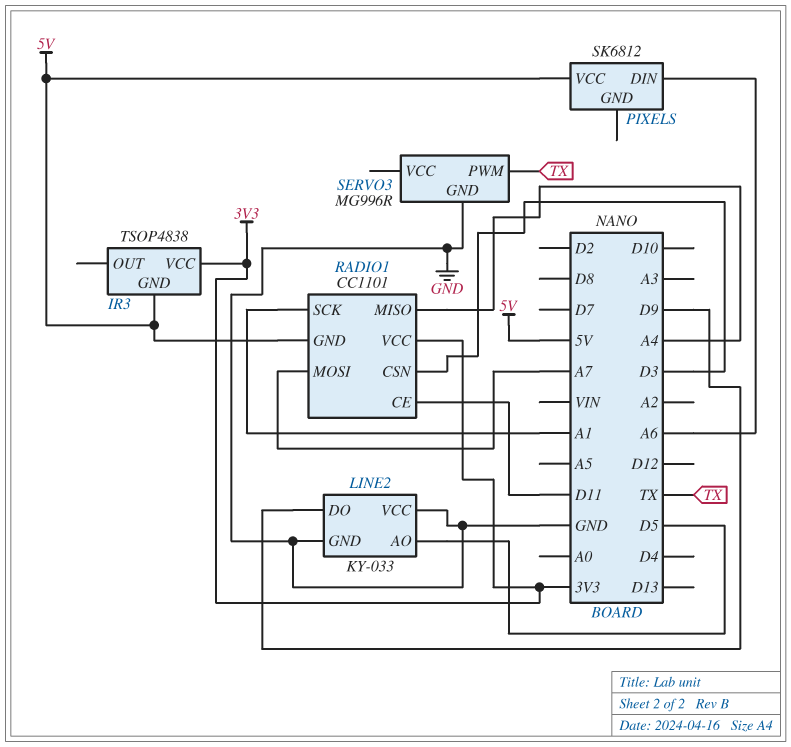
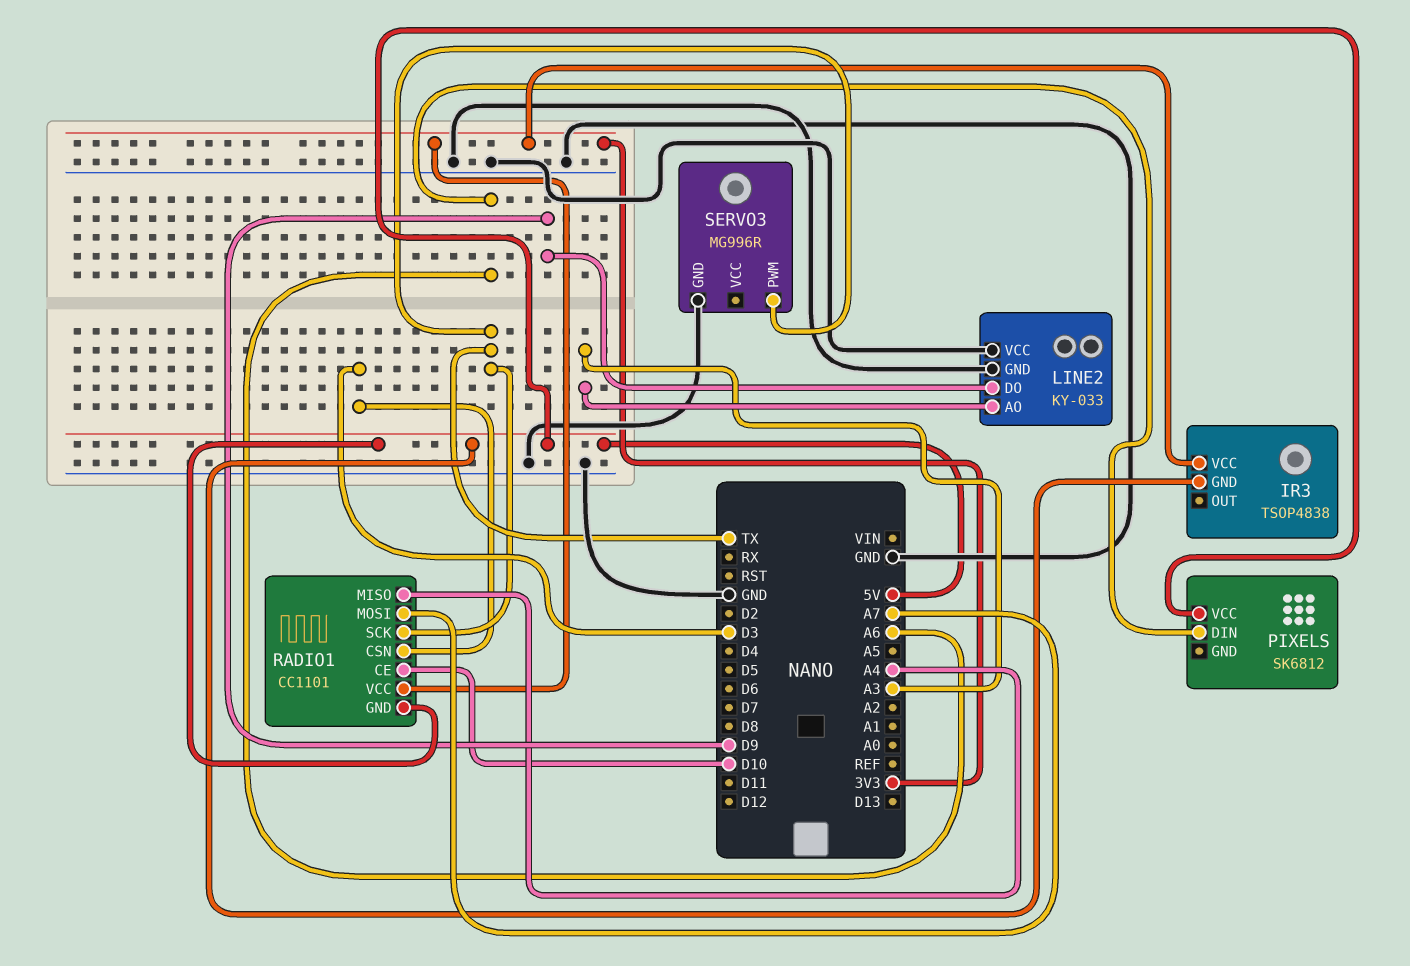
LINE2 pin AO: D5 -> A3
RADIO1 pin CE: D11 -> D10
RADIO1 pin SCK: A1 -> TX

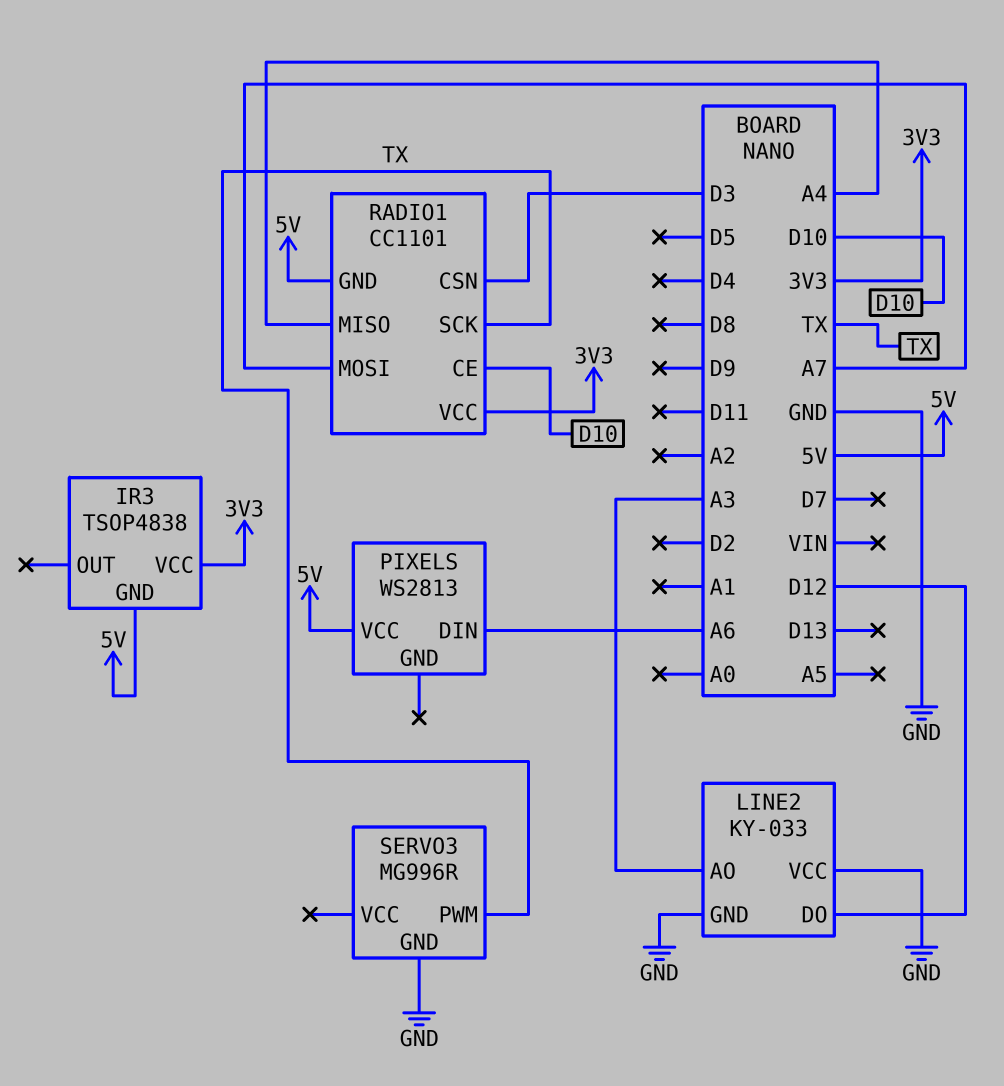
LINE2 pin DO: D9 -> D12
PIXELS: SK6812 -> WS2813

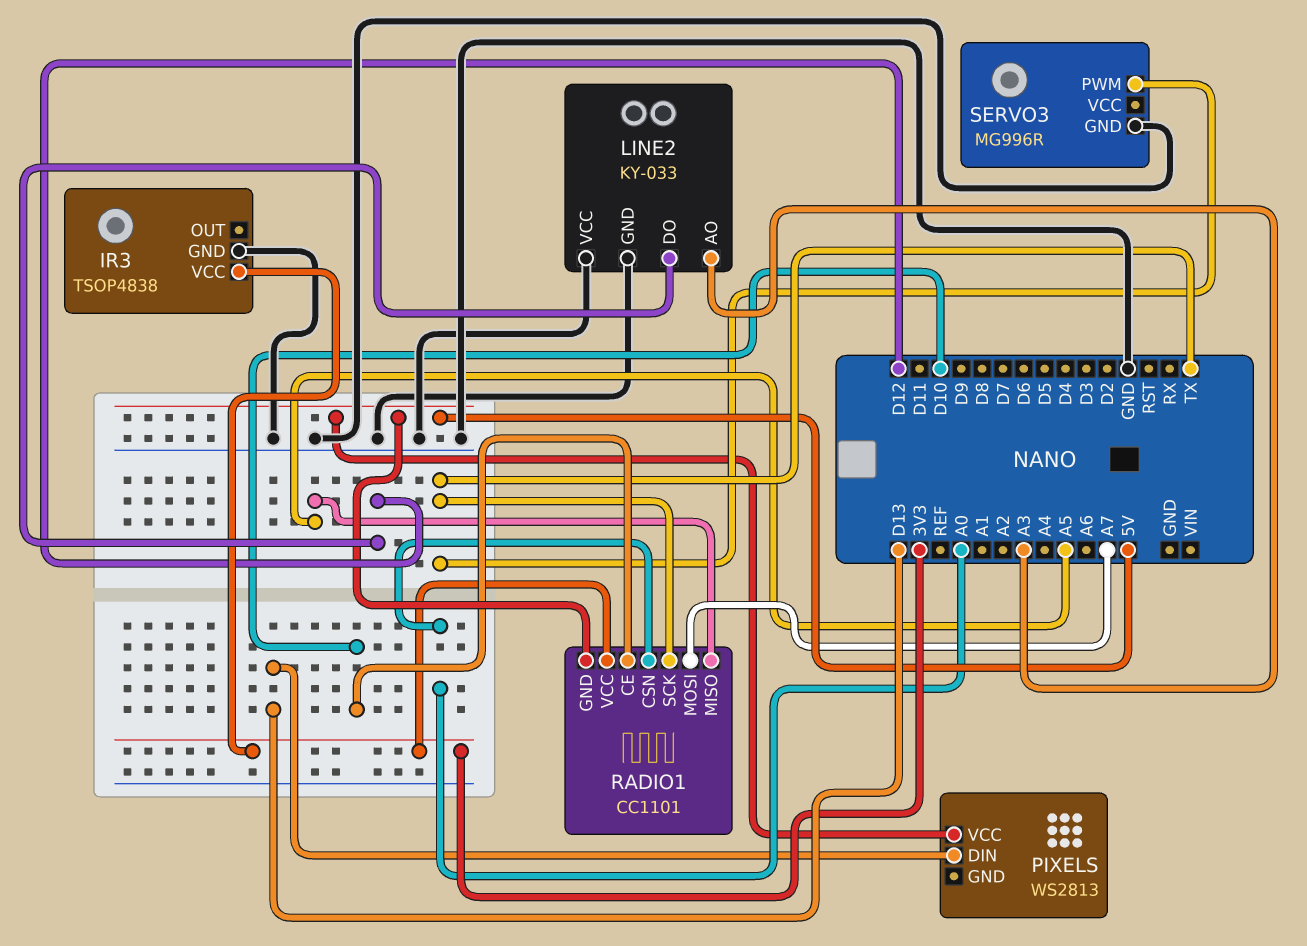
IR3 pin GND: 5V -> GND
PIXELS pin DIN: A6 -> D13
RADIO1 pin CSN: D3 -> A0
RADIO1 pin MISO: A4 -> A5

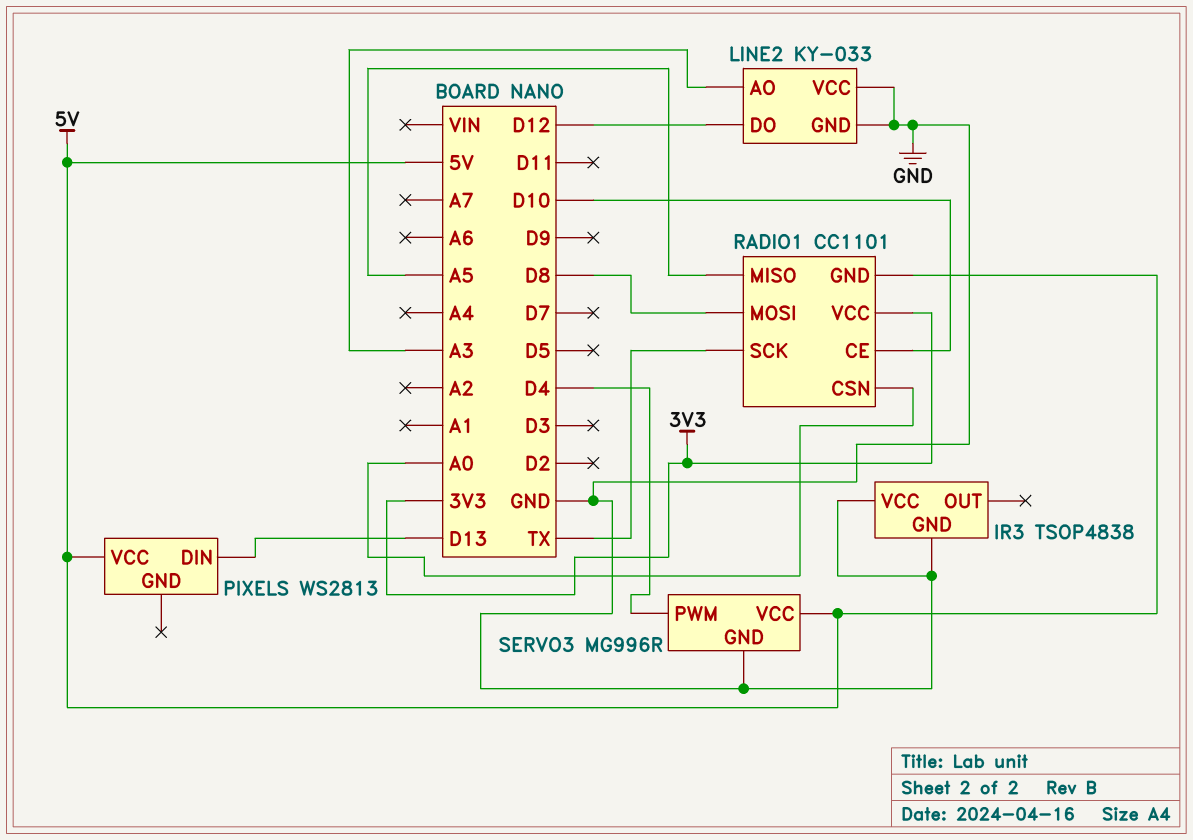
IR3 pin VCC: 3V3 -> GND
RADIO1 pin MOSI: A7 -> D8
SERVO3 pin PWM: TX -> D4
SERVO3 pin VCC: none -> 5V

